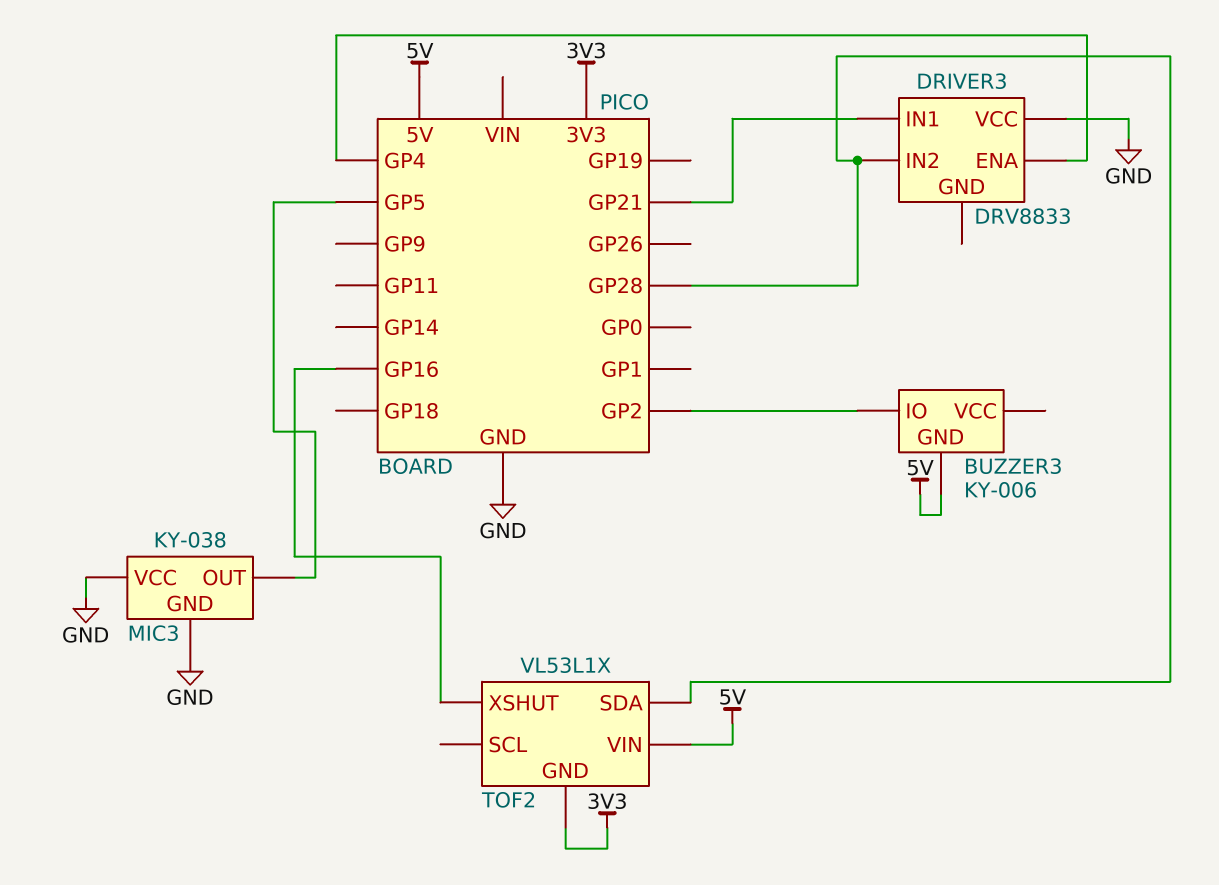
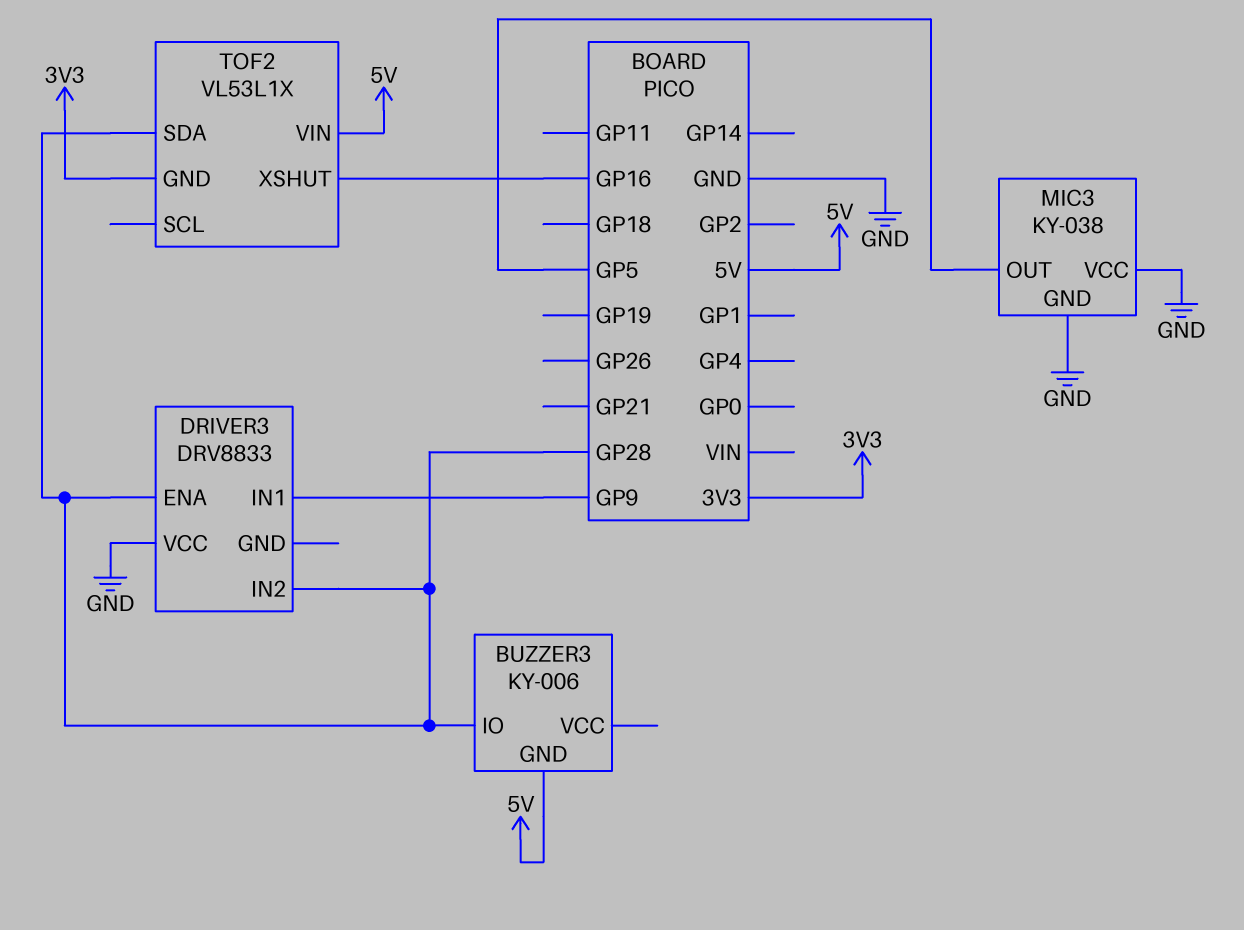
BUZZER3 pin IO: GP2 -> GP28
DRIVER3 pin ENA: GP4 -> GP28
DRIVER3 pin IN1: GP21 -> GP9

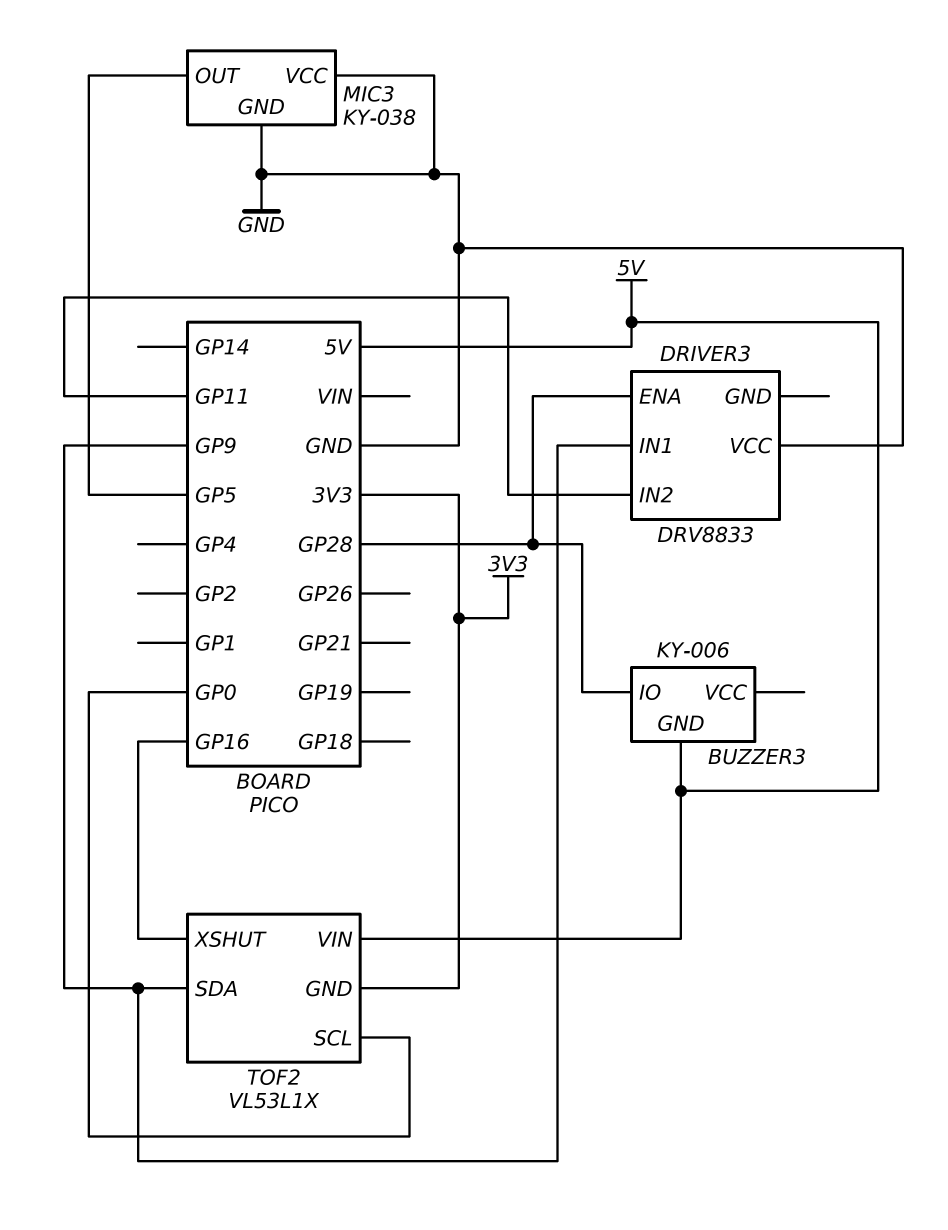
DRIVER3 pin IN2: GP28 -> GP11
TOF2 pin SCL: none -> GP0
TOF2 pin SDA: GP28 -> GP9

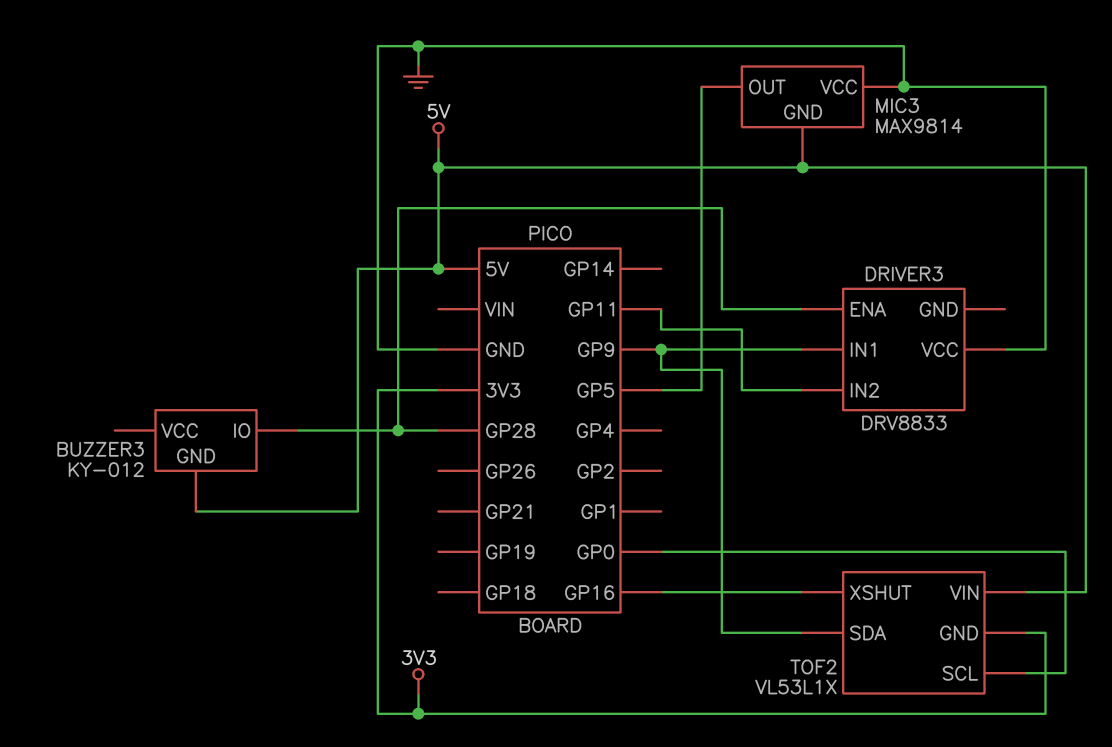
BUZZER3: KY-006 -> KY-012
MIC3: KY-038 -> MAX9814
MIC3 pin GND: GND -> 5V

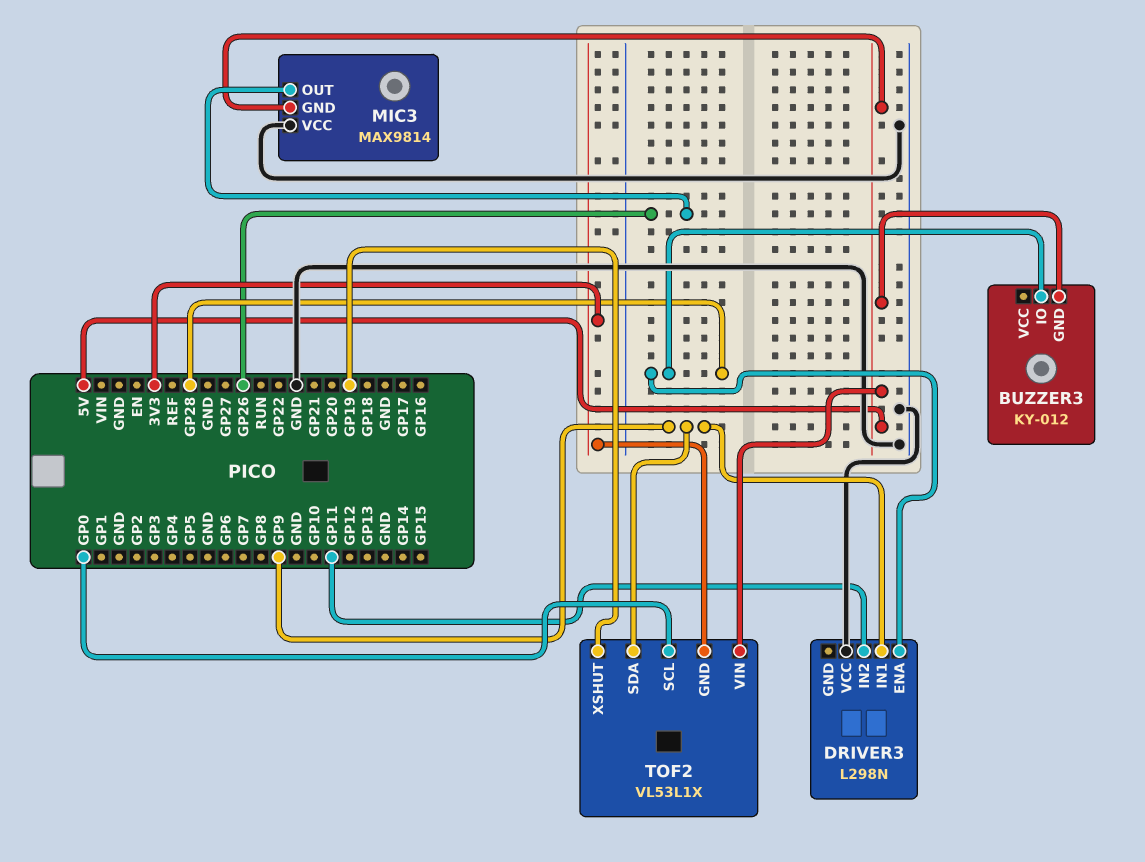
DRIVER3: DRV8833 -> L298N
MIC3 pin OUT: GP5 -> GP26
TOF2 pin XSHUT: GP16 -> GP19

